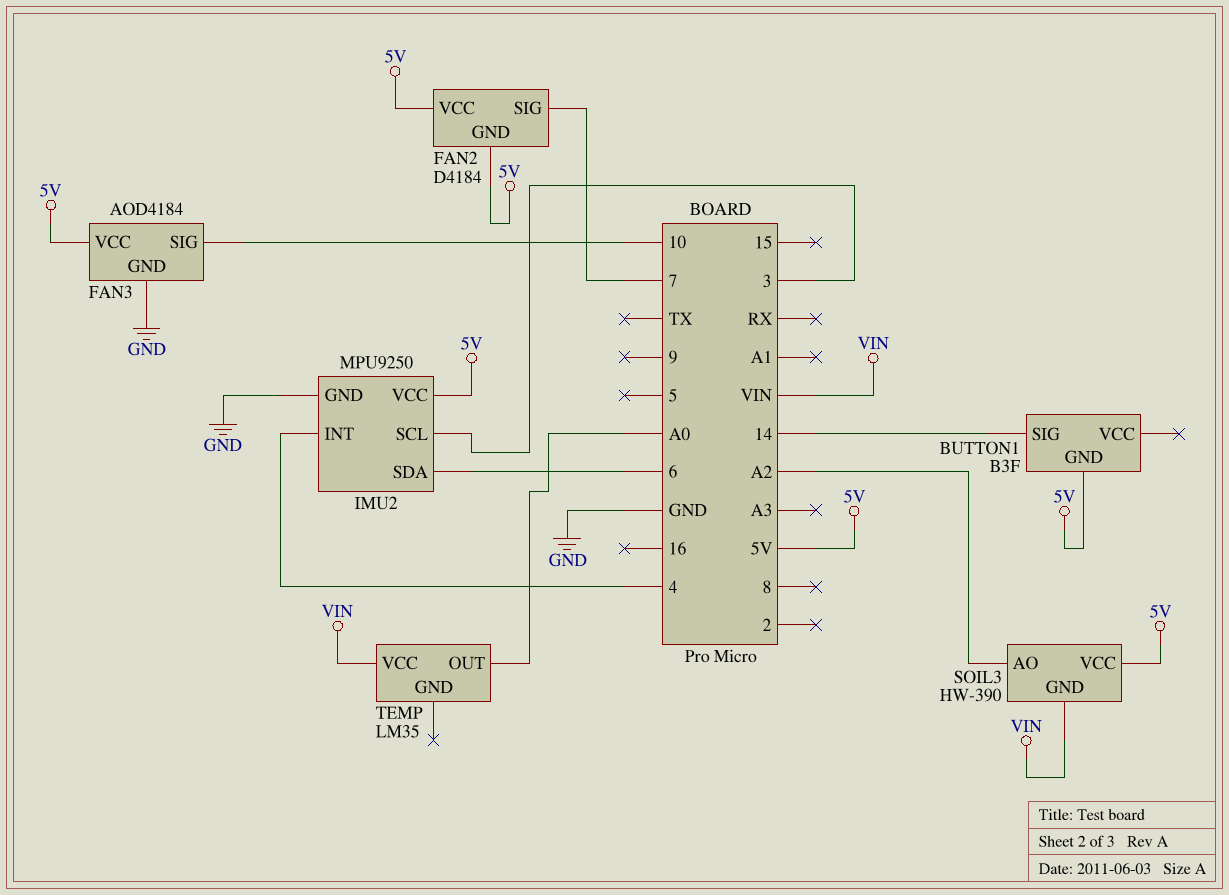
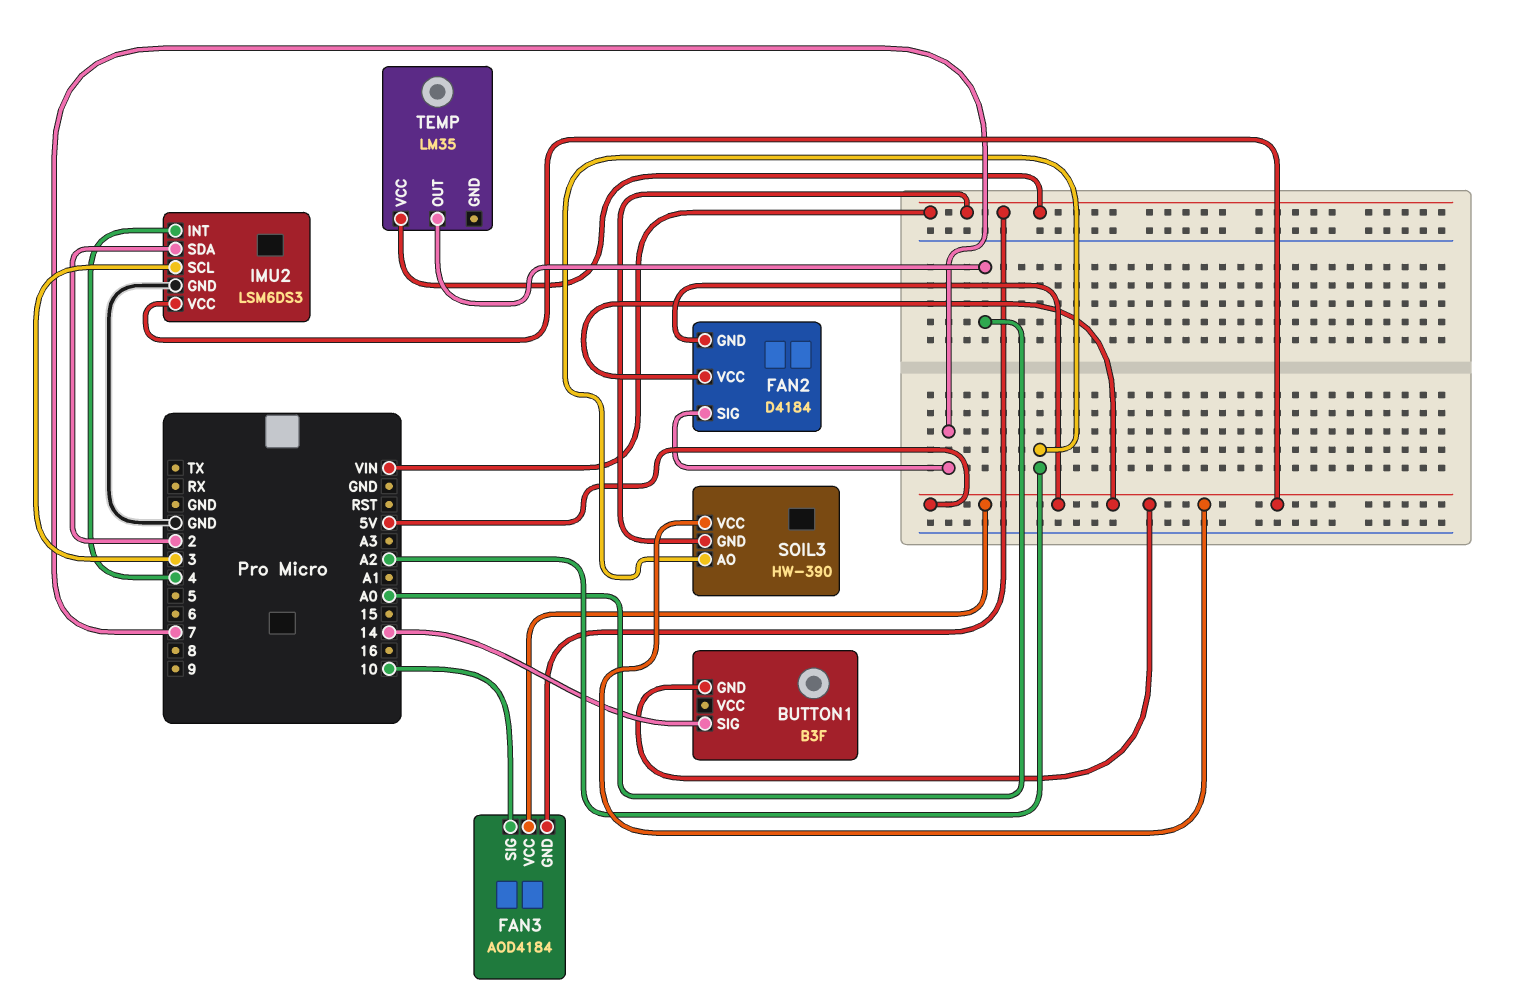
FAN3 pin GND: GND -> VIN
IMU2: MPU9250 -> LSM6DS3
IMU2 pin SDA: 6 -> 2

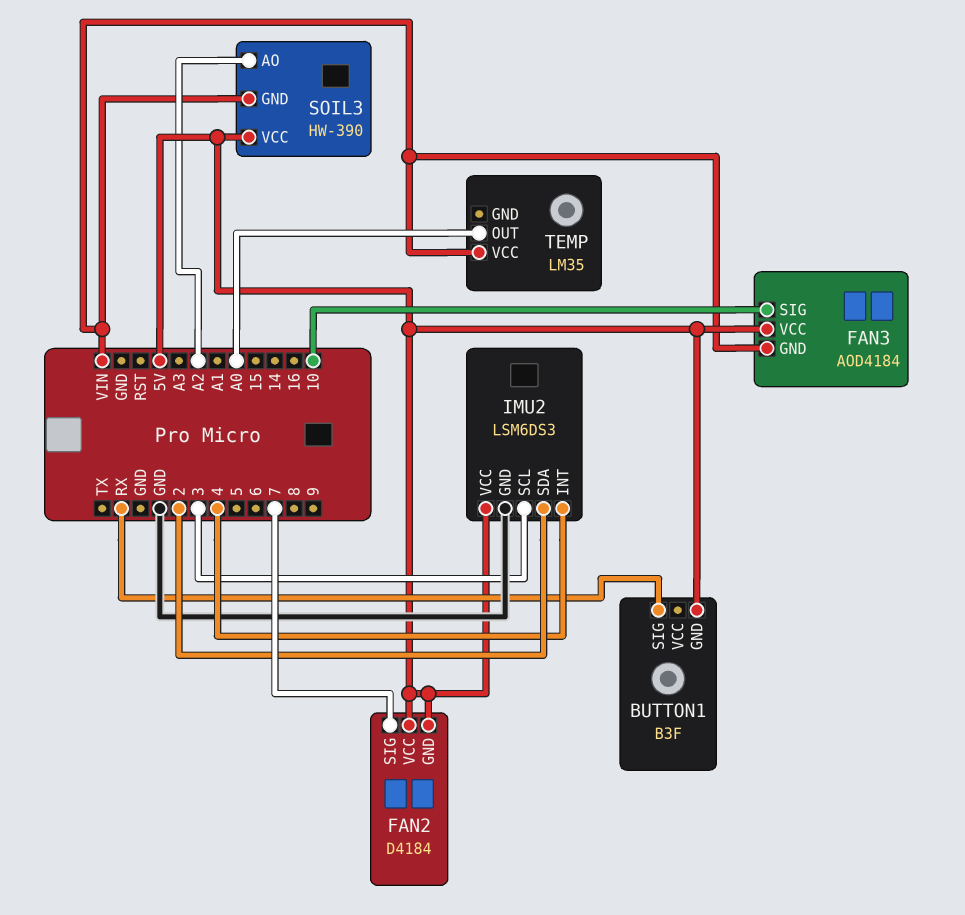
BUTTON1 pin SIG: 14 -> RX

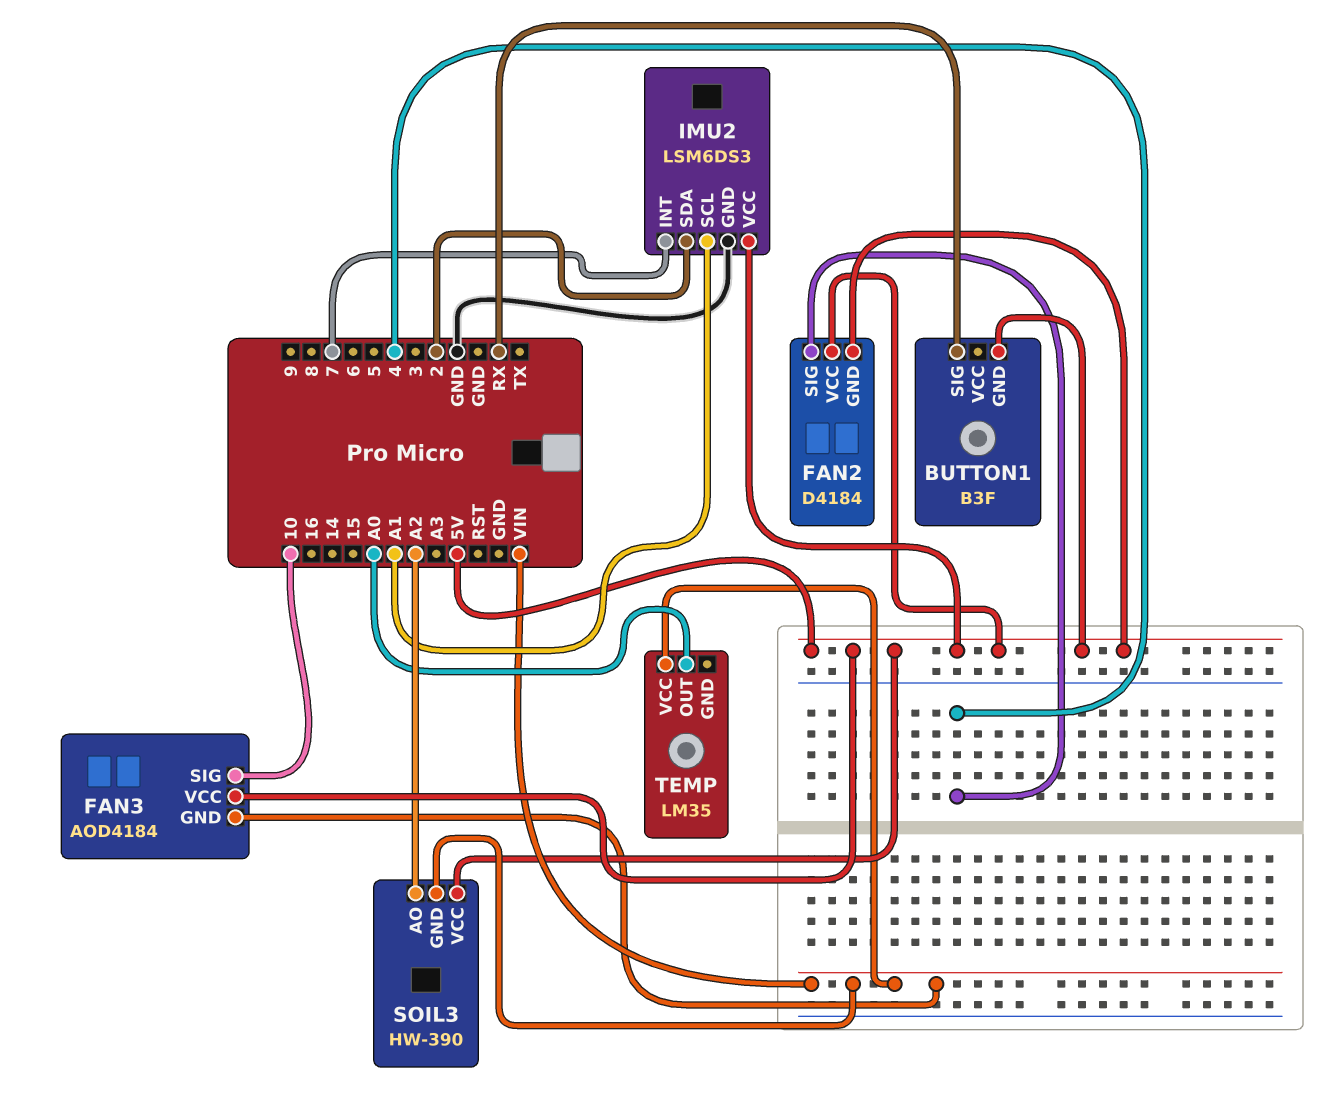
FAN2 pin SIG: 7 -> 4
IMU2 pin INT: 4 -> 7
IMU2 pin SCL: 3 -> A1

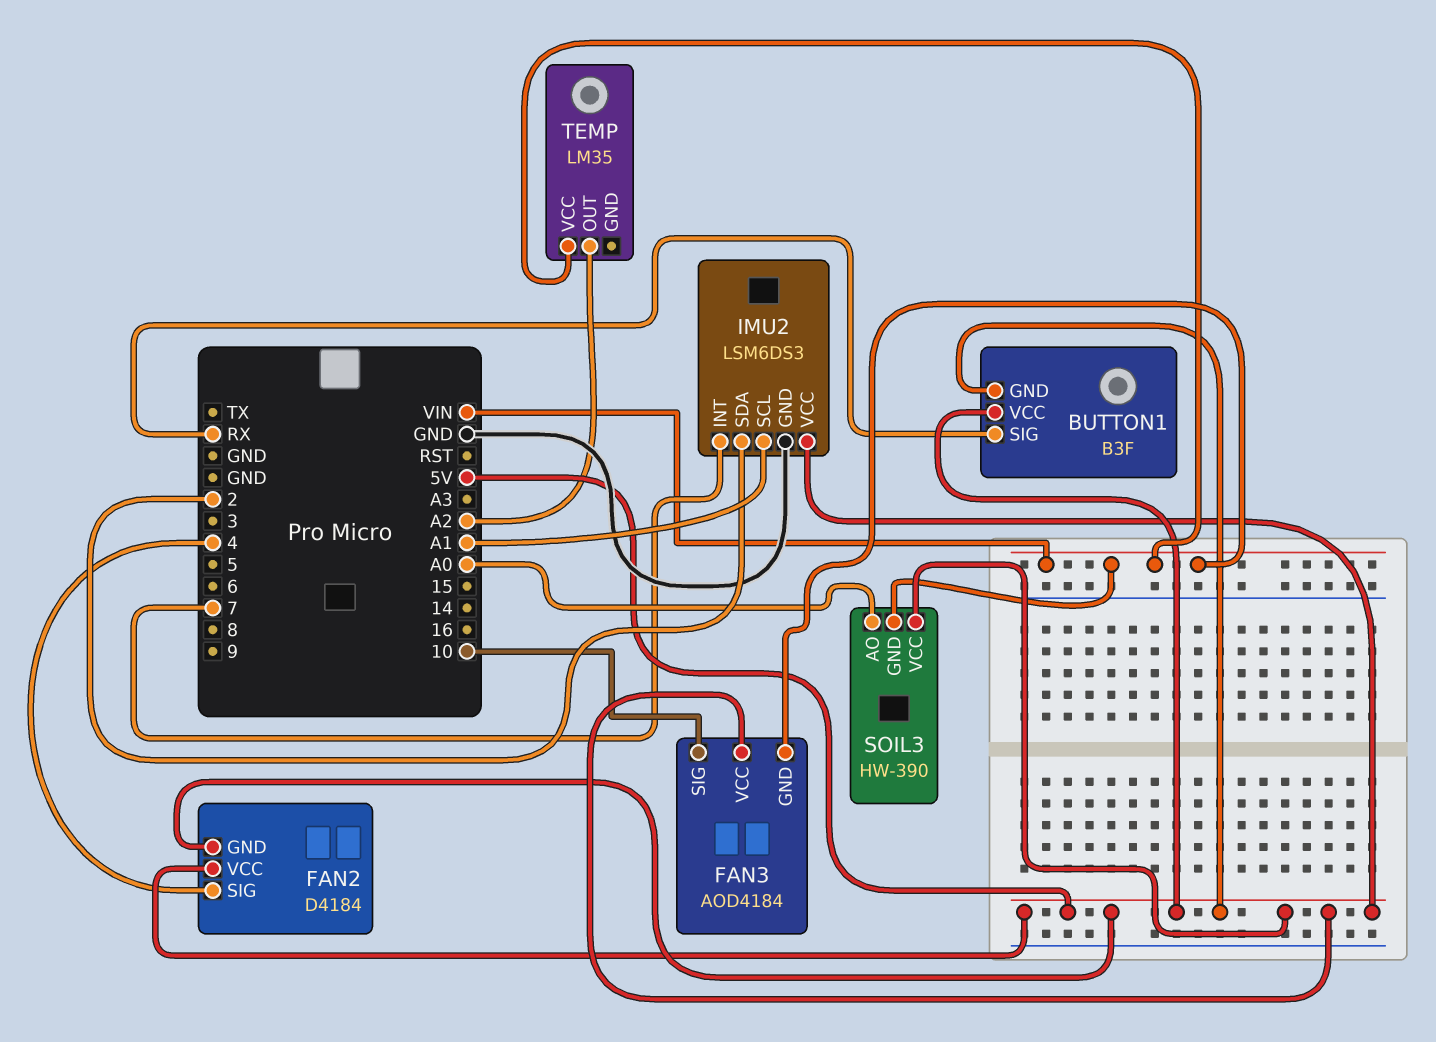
BUTTON1 pin VCC: none -> 5V
SOIL3 pin AO: A2 -> A0
TEMP pin OUT: A0 -> A2

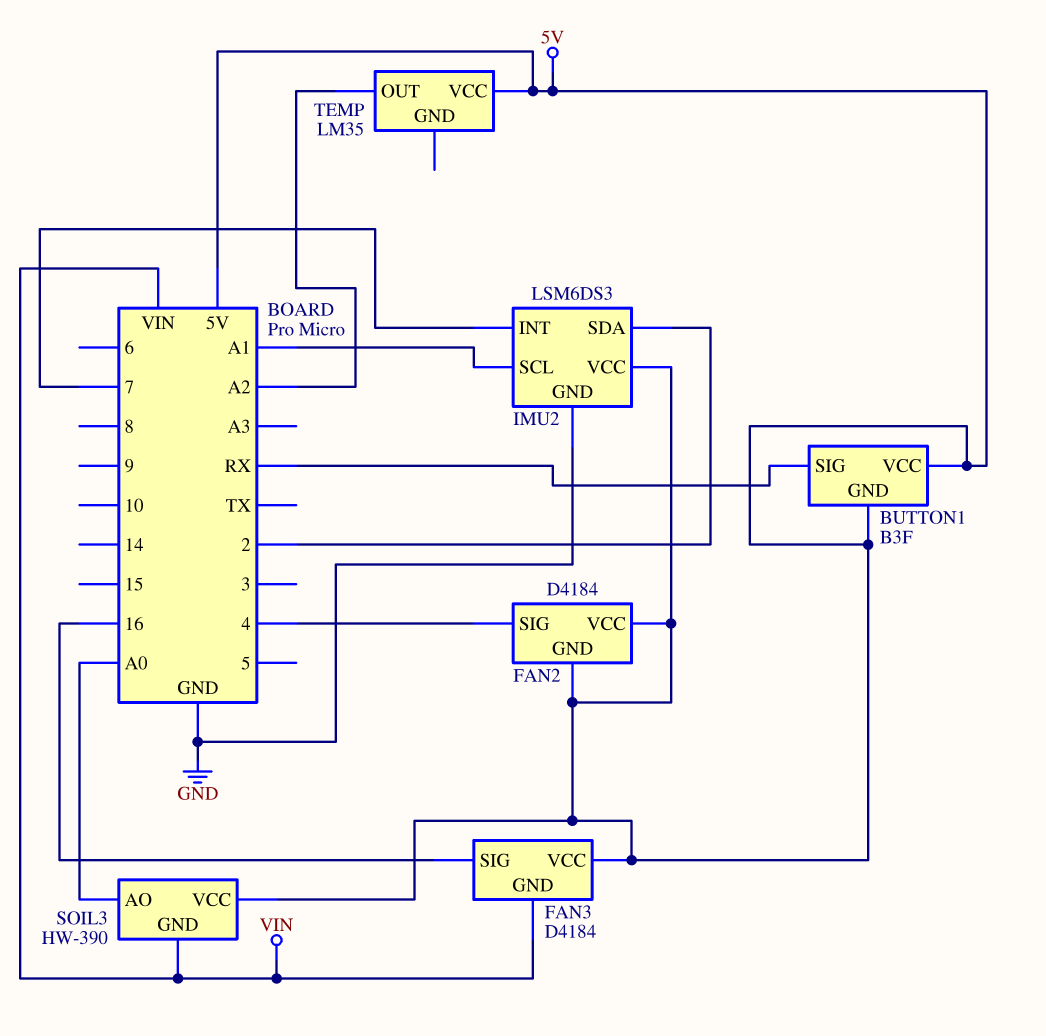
FAN3: AOD4184 -> D4184
FAN3 pin SIG: 10 -> 16
TEMP pin VCC: VIN -> 5V

